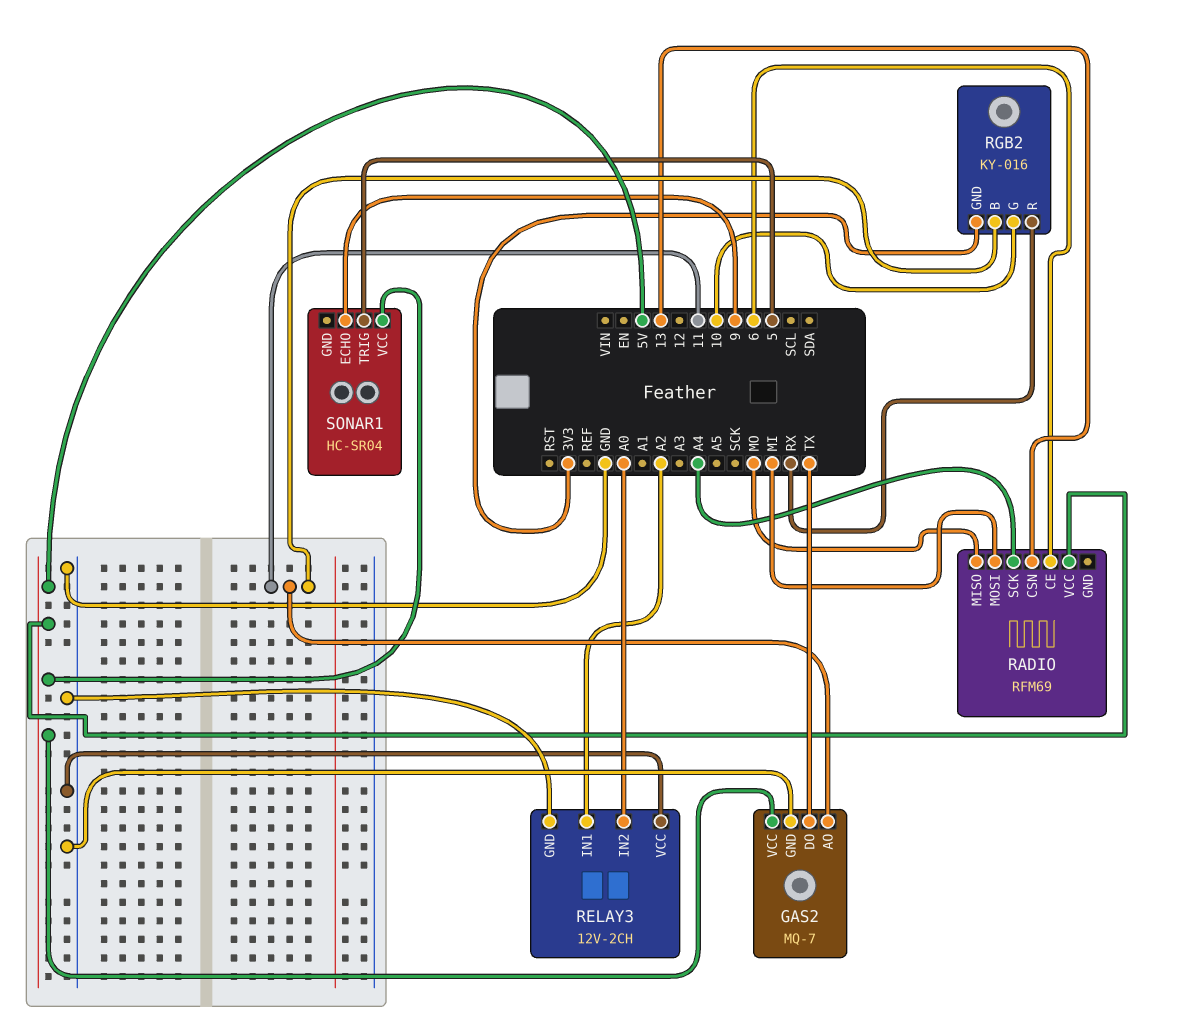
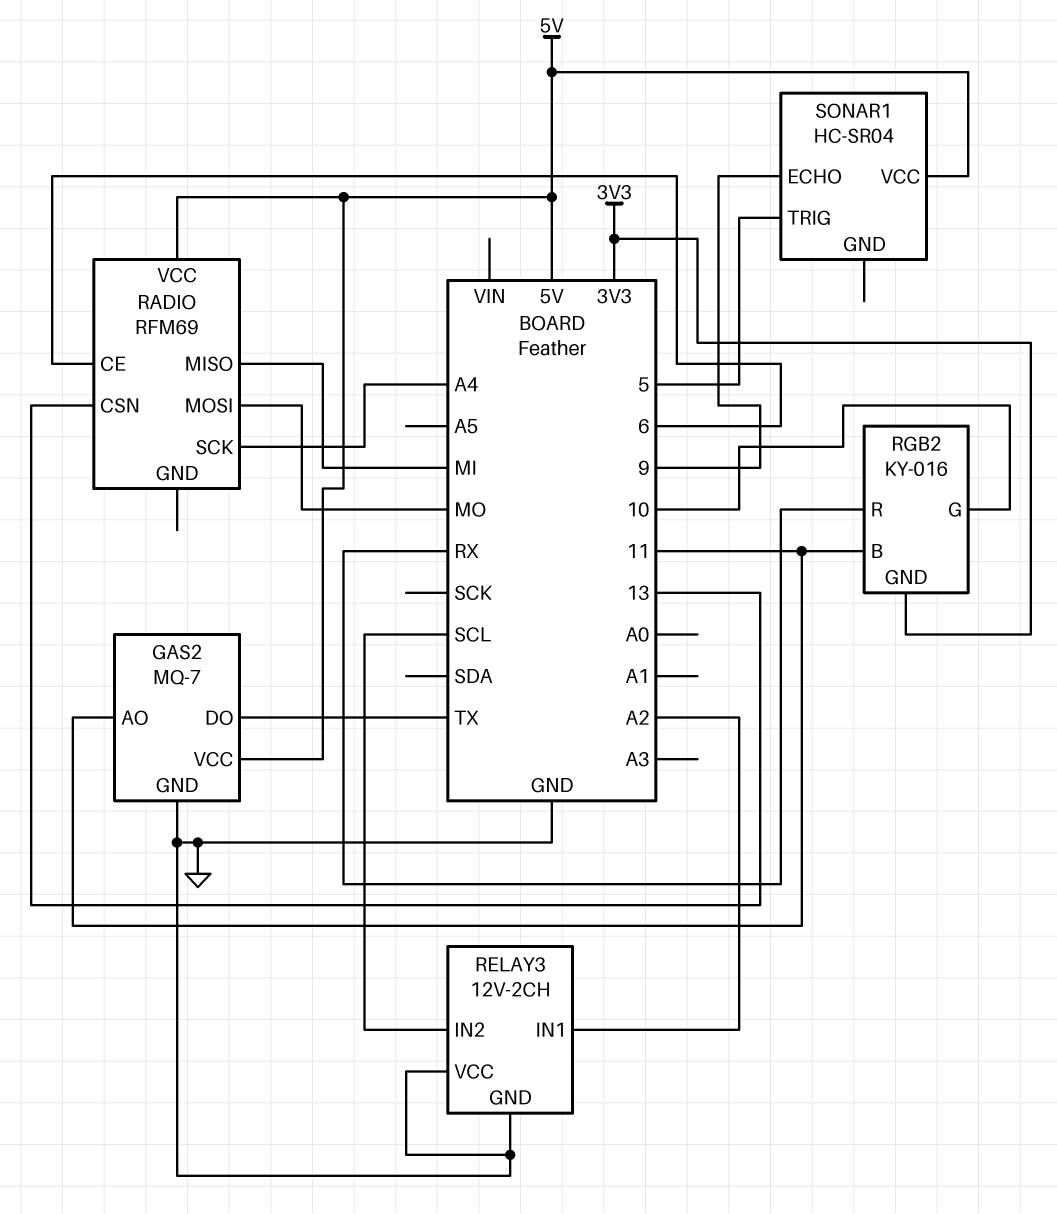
RADIO pin MISO: MO -> MI
RADIO pin MOSI: MI -> MO
RELAY3 pin IN2: A0 -> SCL

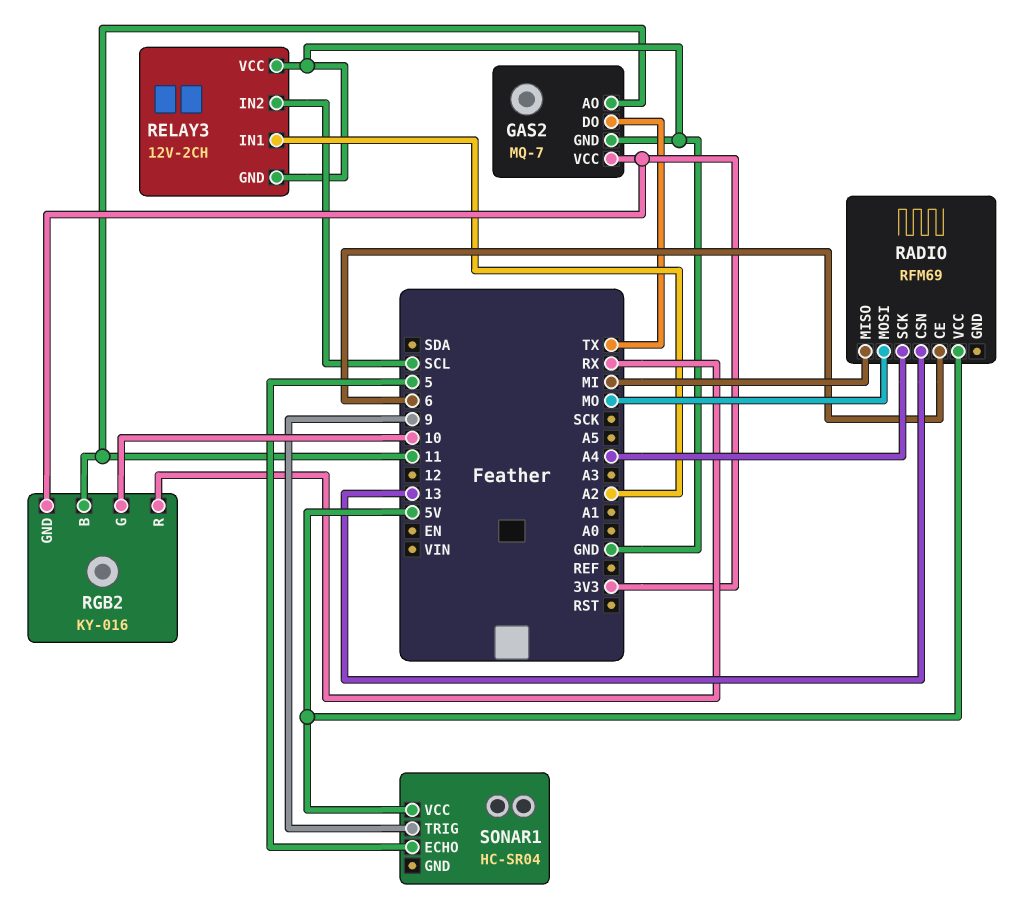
GAS2 pin VCC: 5V -> 3V3
SONAR1 pin ECHO: 9 -> 5
SONAR1 pin TRIG: 5 -> 9

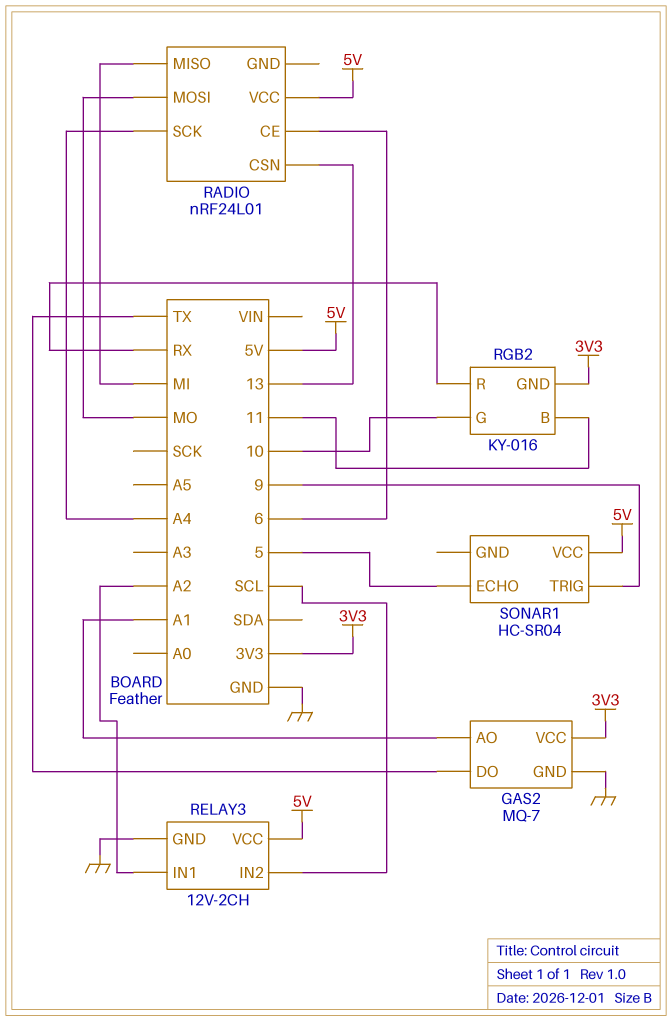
GAS2 pin AO: 11 -> A1
RADIO: RFM69 -> nRF24L01
RELAY3 pin VCC: GND -> 5V

